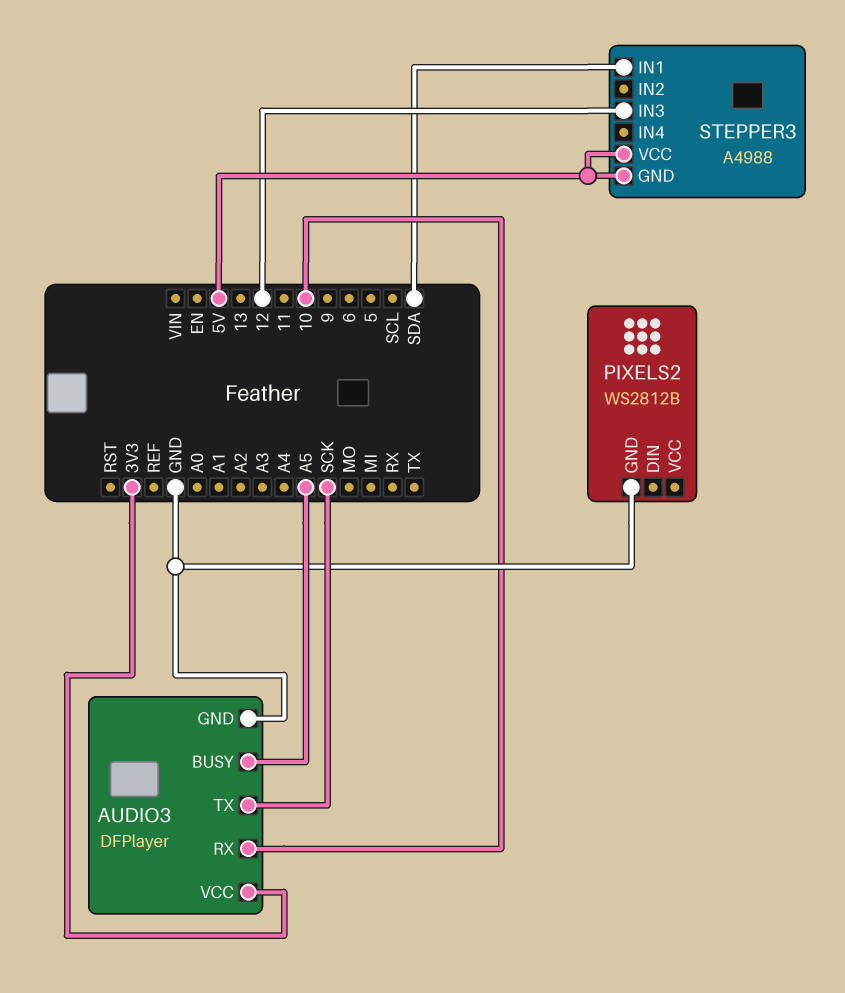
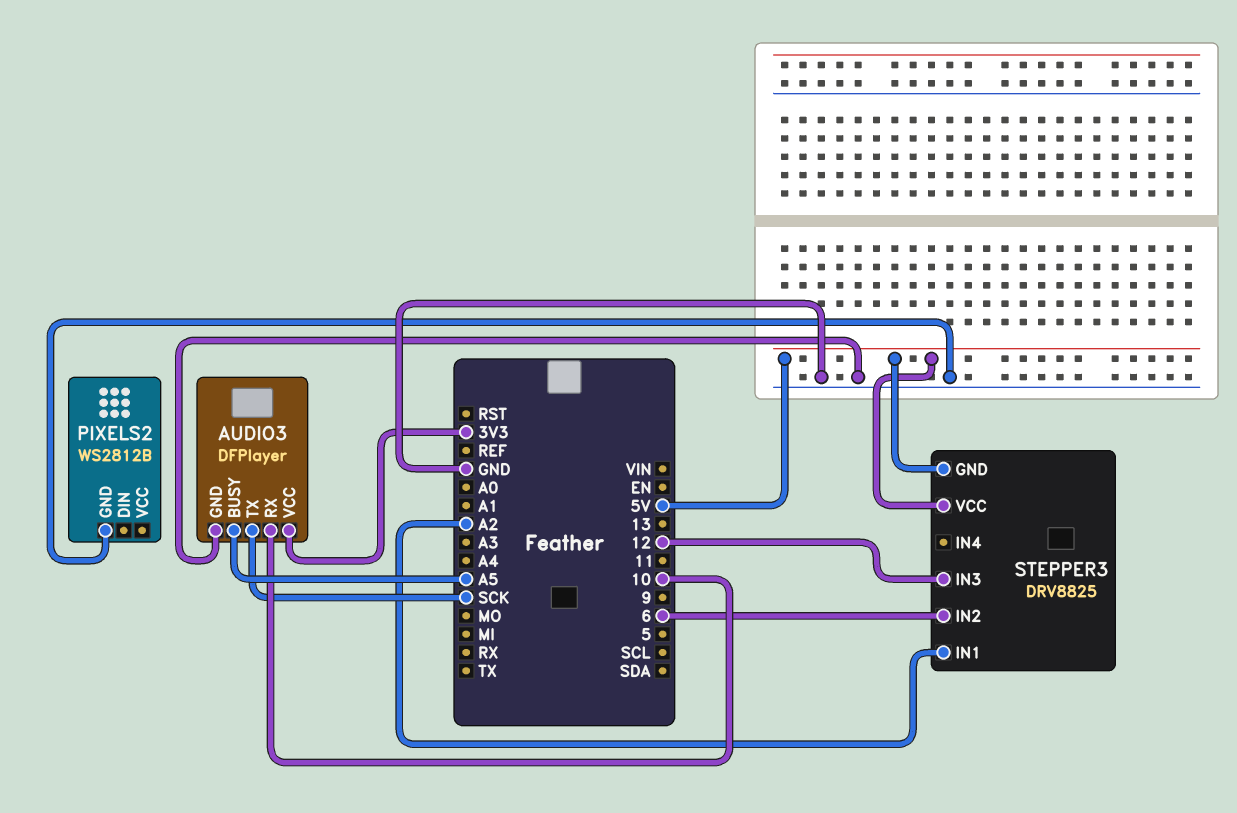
STEPPER3: A4988 -> DRV8825
STEPPER3 pin IN1: SDA -> A2
STEPPER3 pin IN2: none -> 6

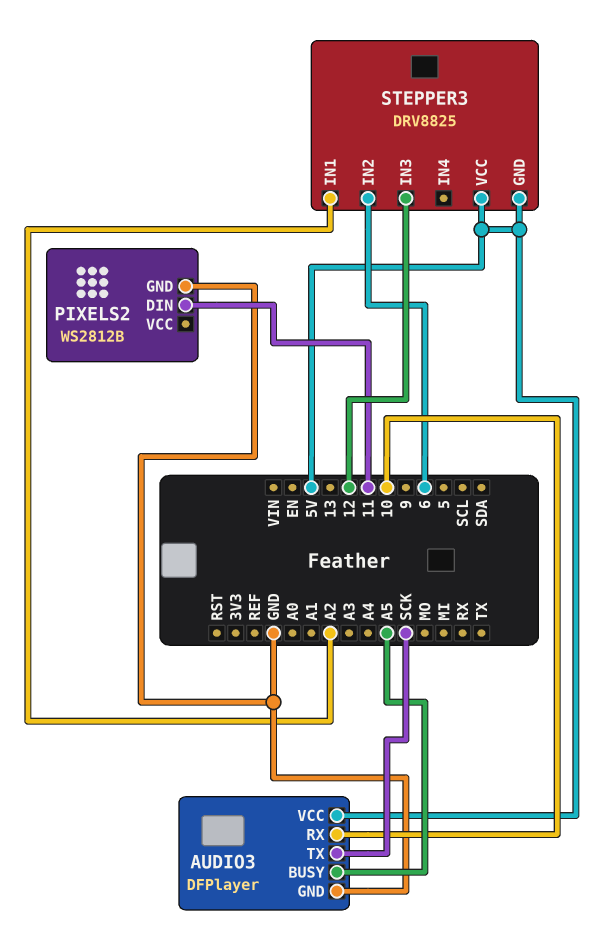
AUDIO3 pin VCC: 3V3 -> 5V
PIXELS2 pin DIN: none -> 11

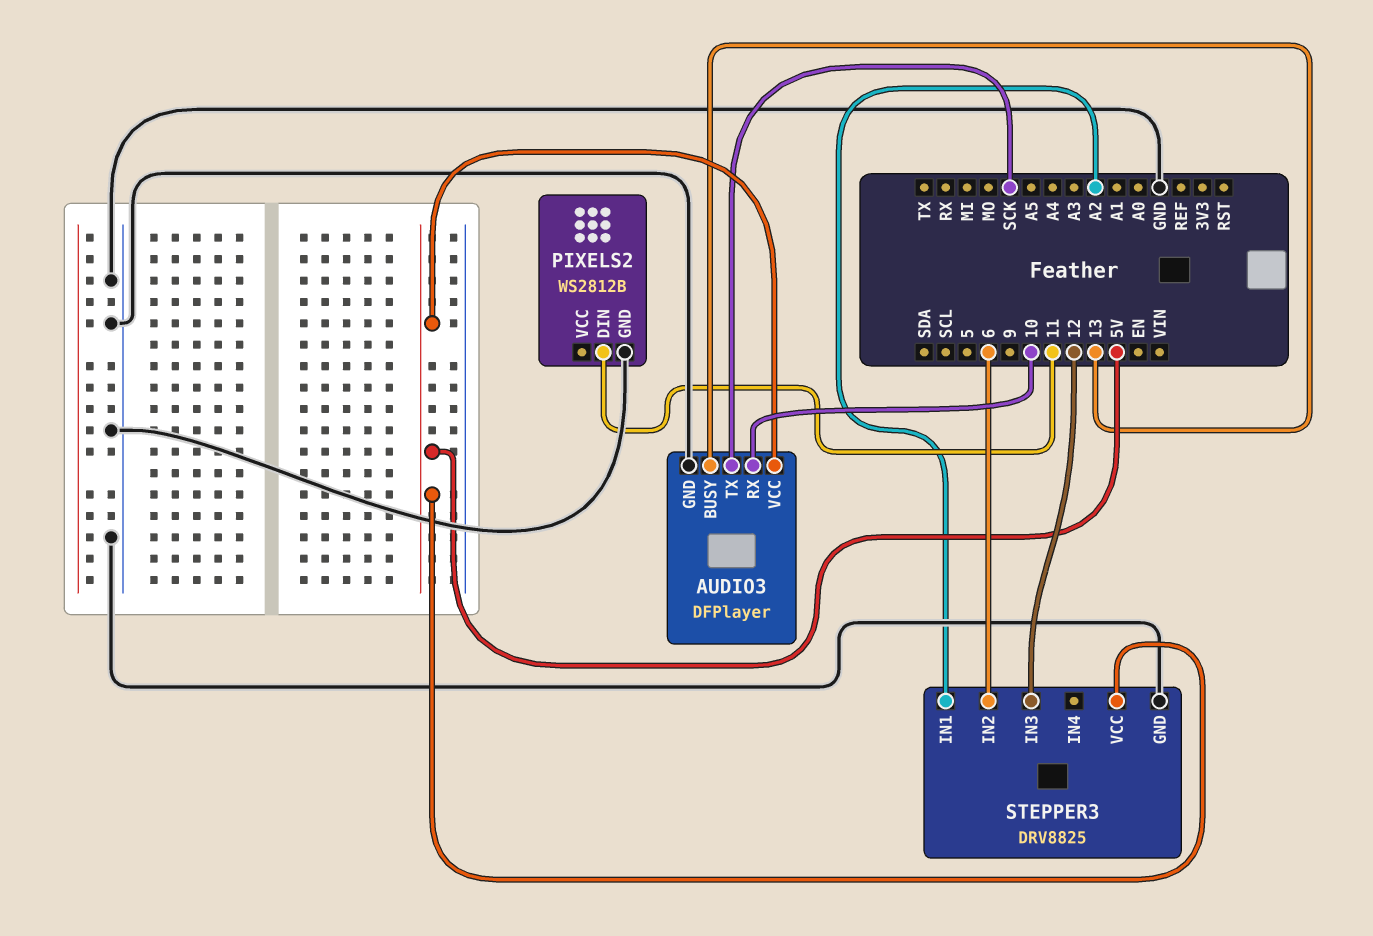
AUDIO3 pin BUSY: A5 -> 13
STEPPER3 pin GND: 5V -> GND

